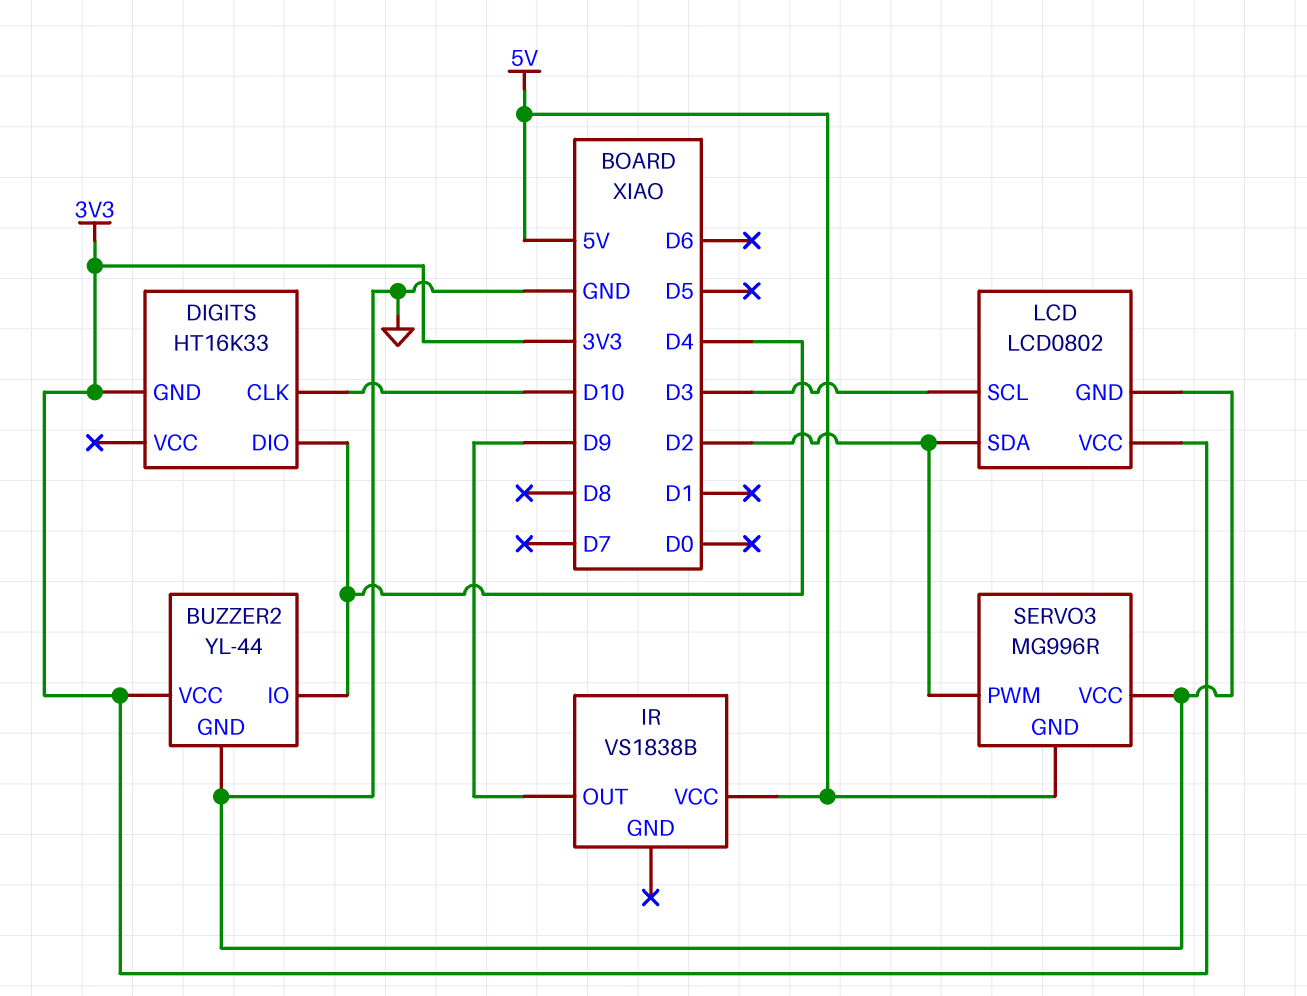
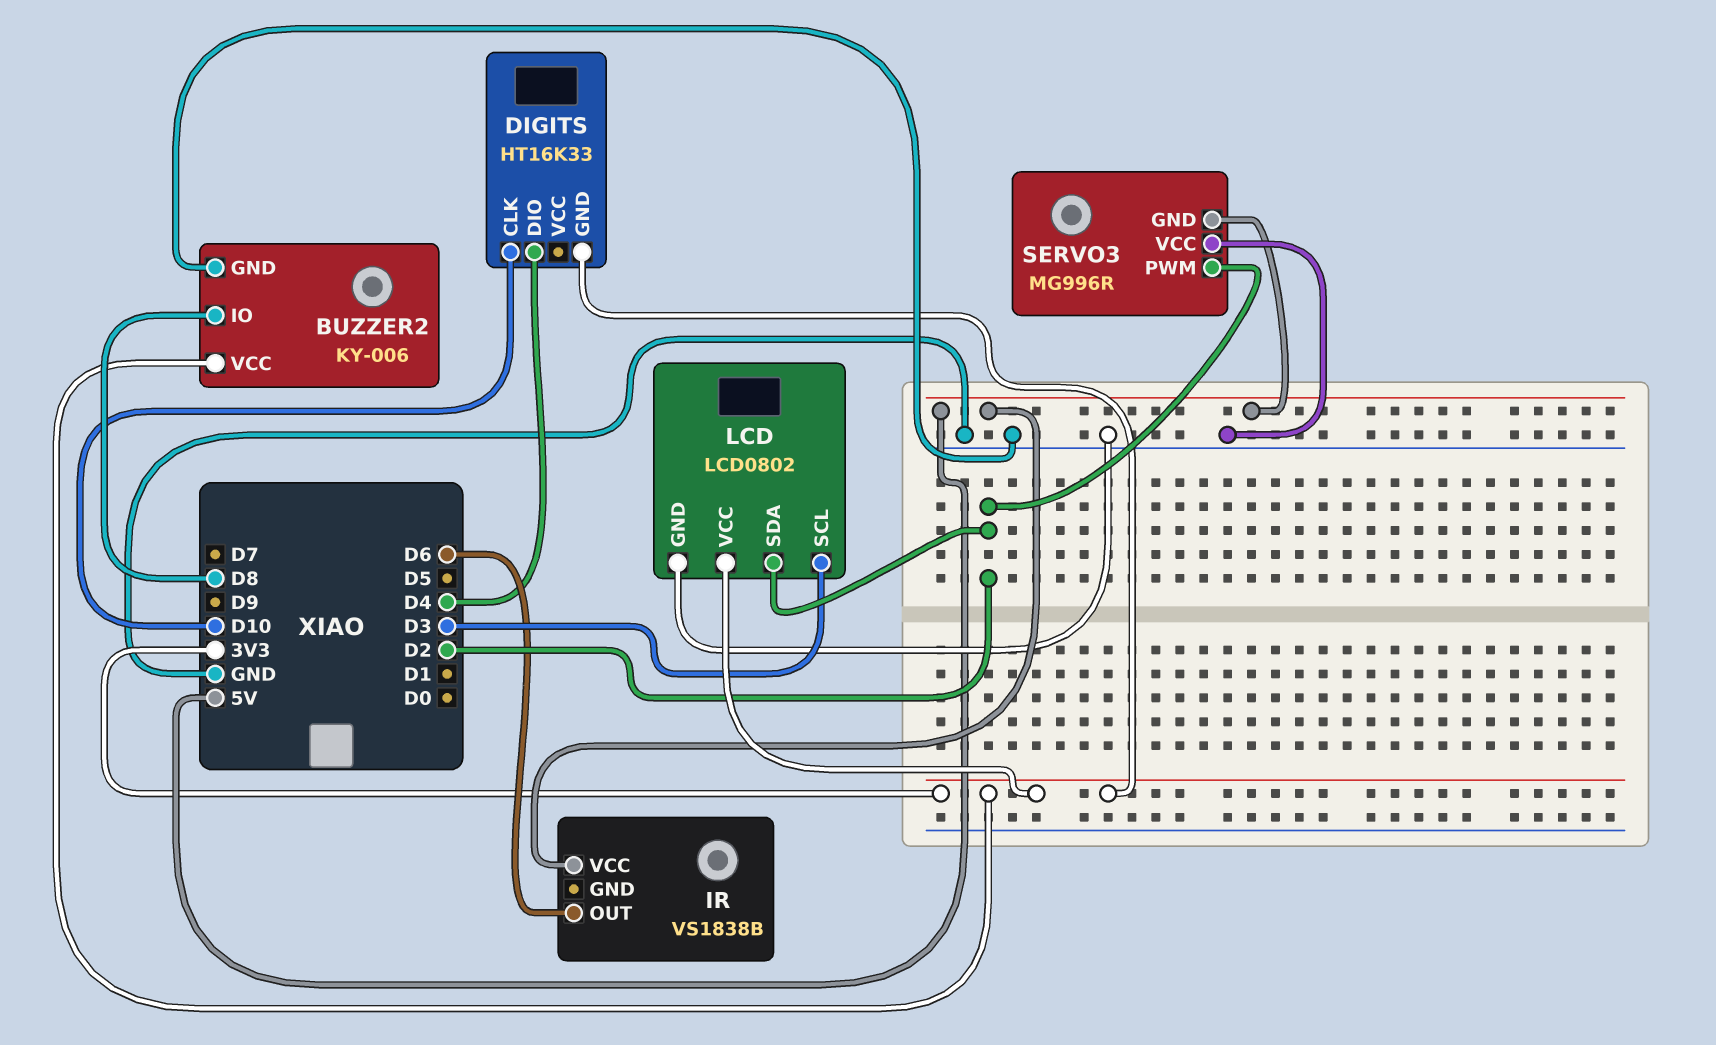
BUZZER2: YL-44 -> KY-006
BUZZER2 pin IO: D4 -> D8
IR pin OUT: D9 -> D6

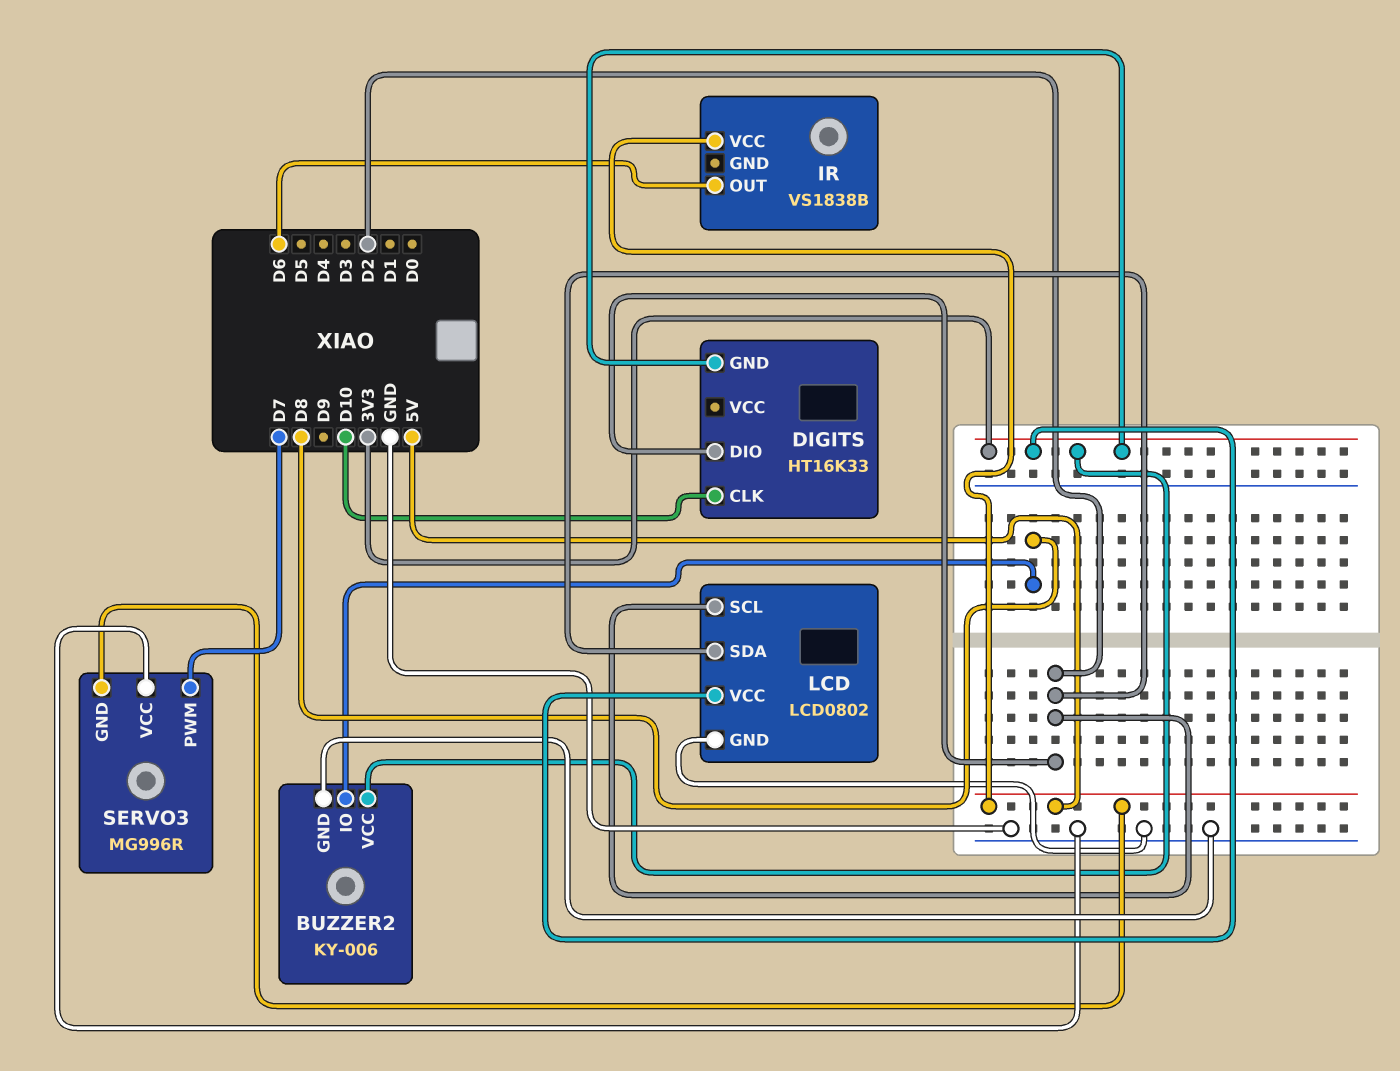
DIGITS pin DIO: D4 -> D2
LCD pin SCL: D3 -> D2
SERVO3 pin PWM: D2 -> D7

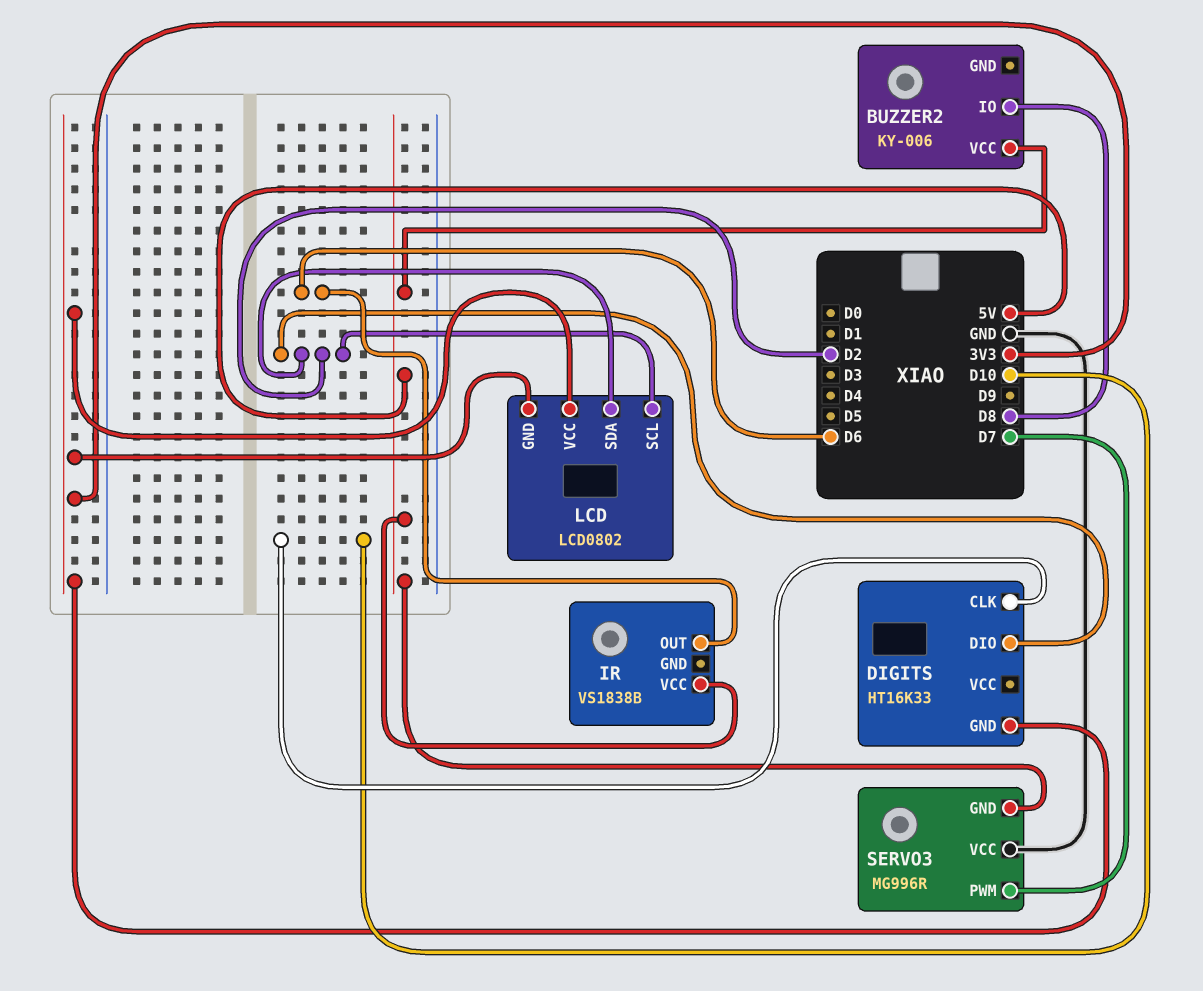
BUZZER2 pin GND: GND -> none
BUZZER2 pin VCC: 3V3 -> 5V
LCD pin GND: GND -> 3V3

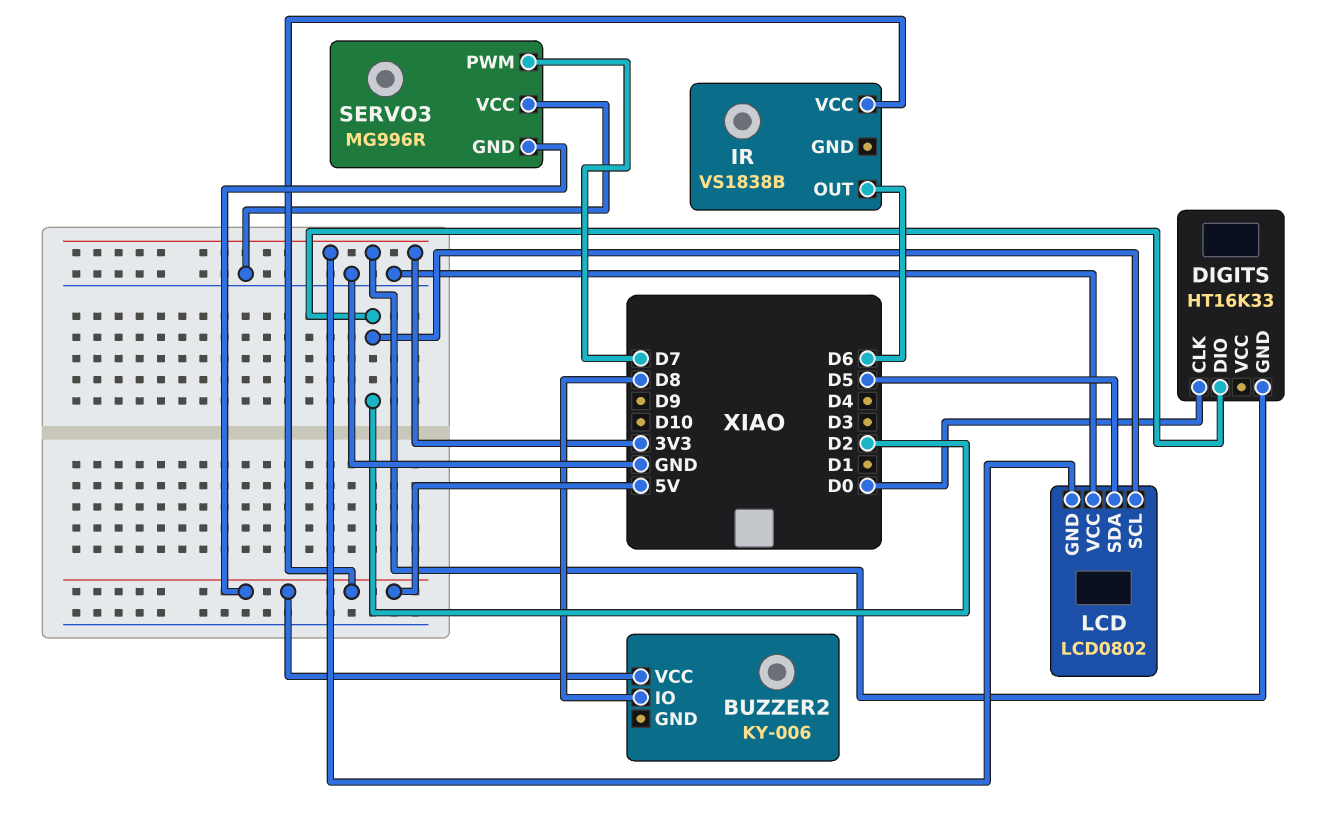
DIGITS pin CLK: D10 -> D0
LCD pin SDA: D2 -> D5
LCD pin VCC: 3V3 -> GND

